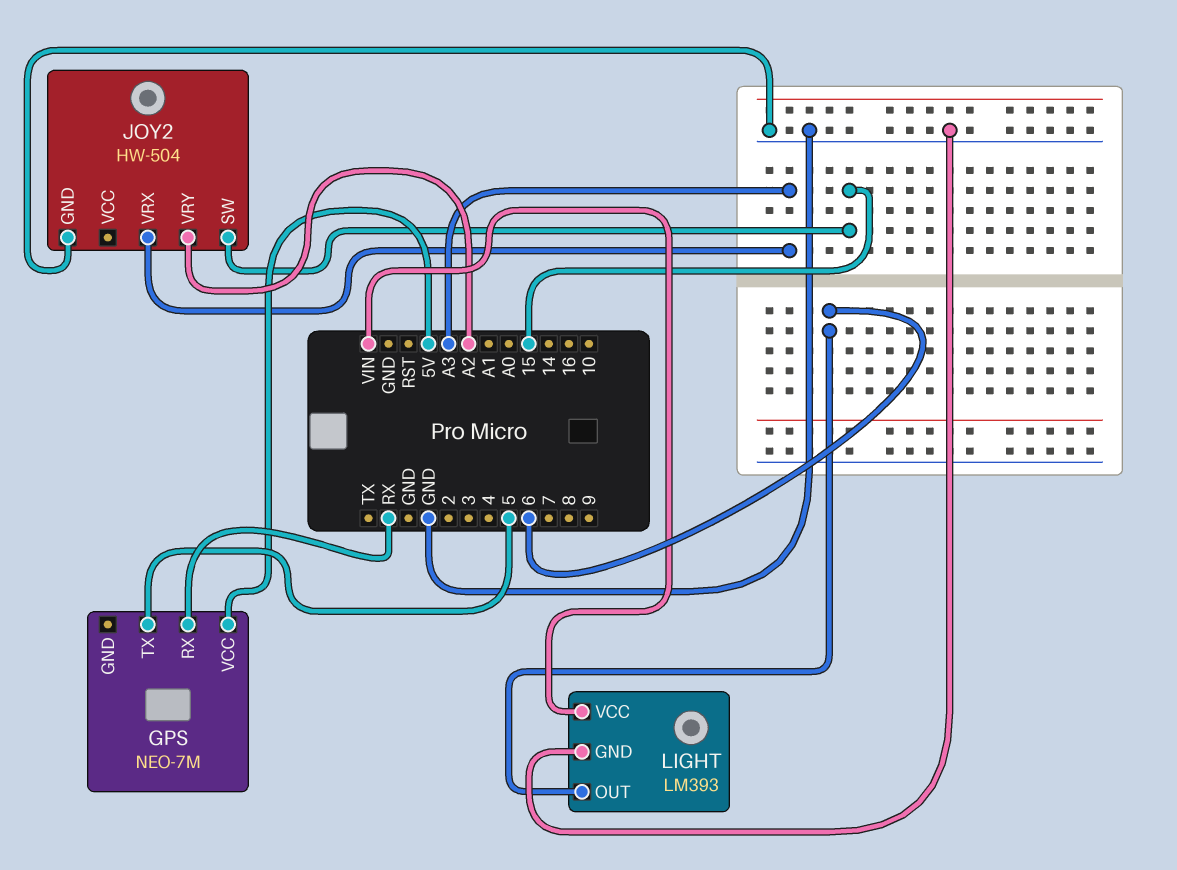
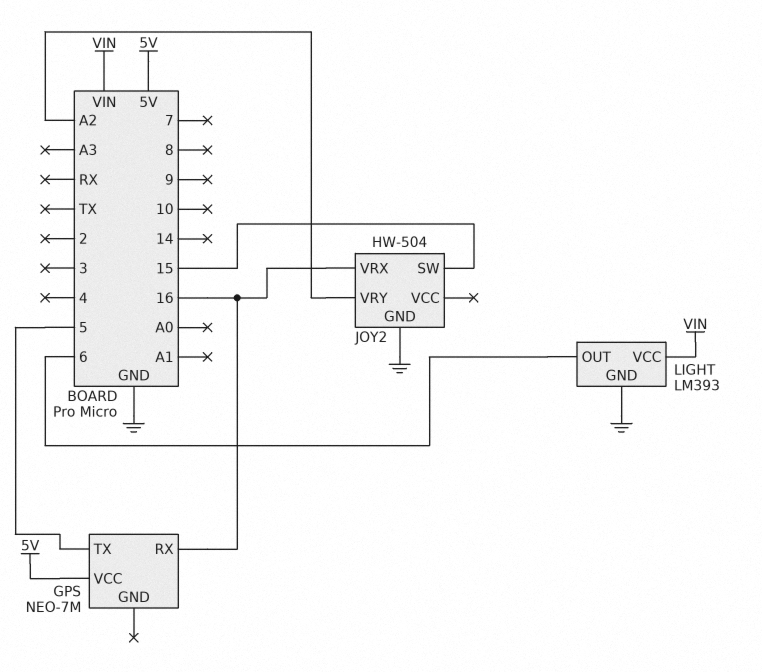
GPS pin RX: RX -> 16
JOY2 pin VRX: A3 -> 16

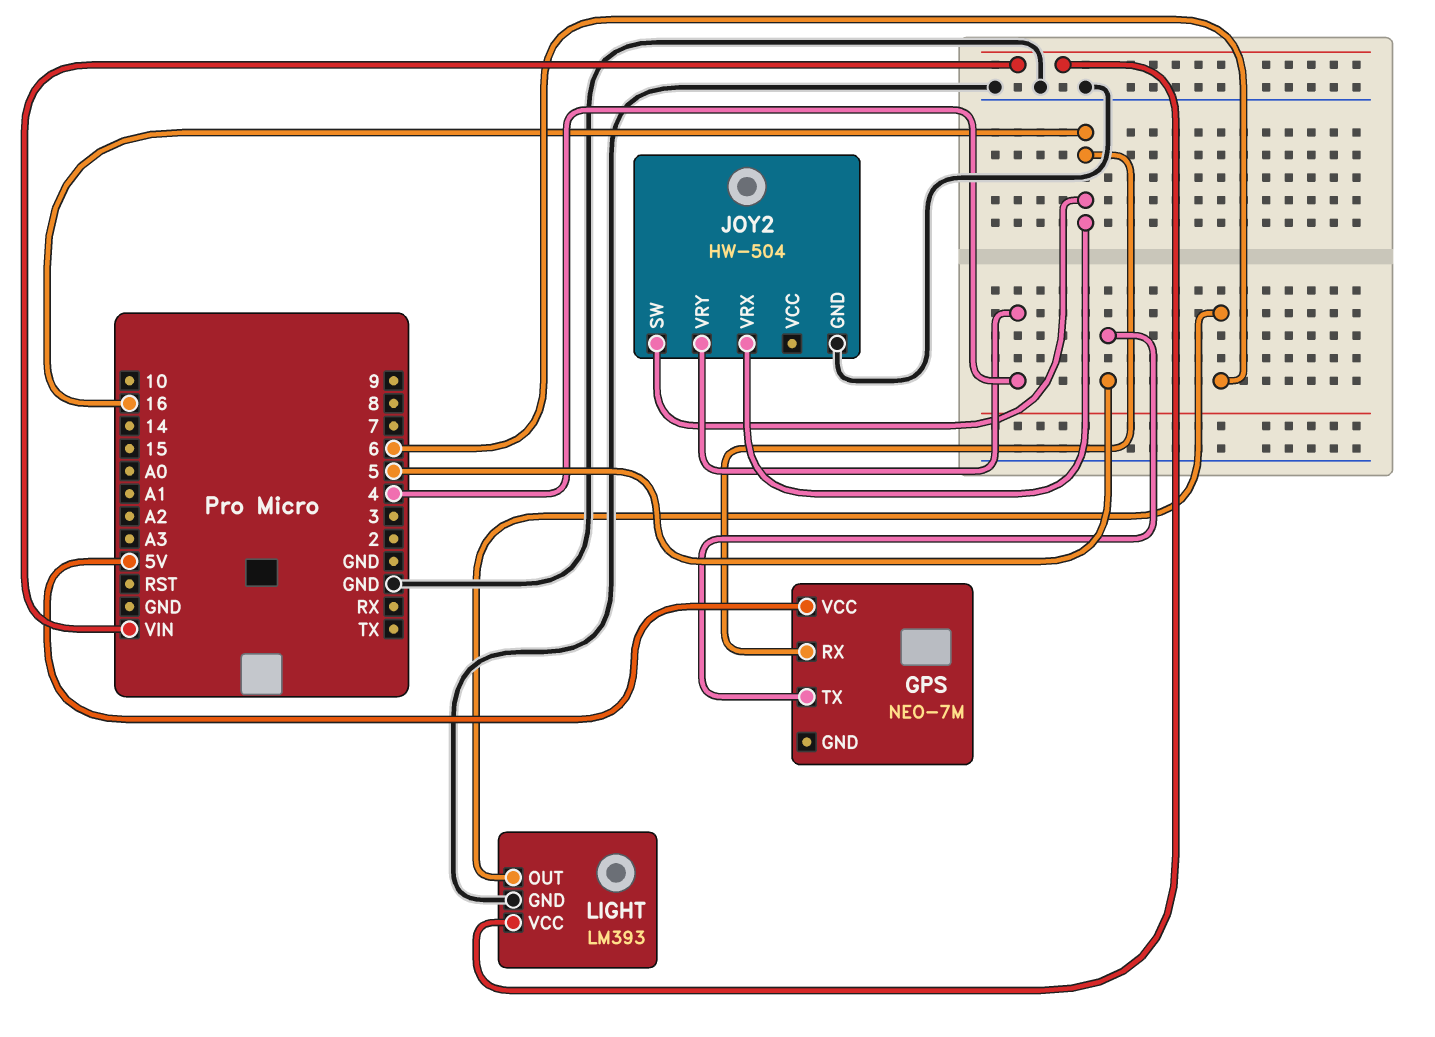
JOY2 pin SW: 15 -> 16
JOY2 pin VRY: A2 -> 4

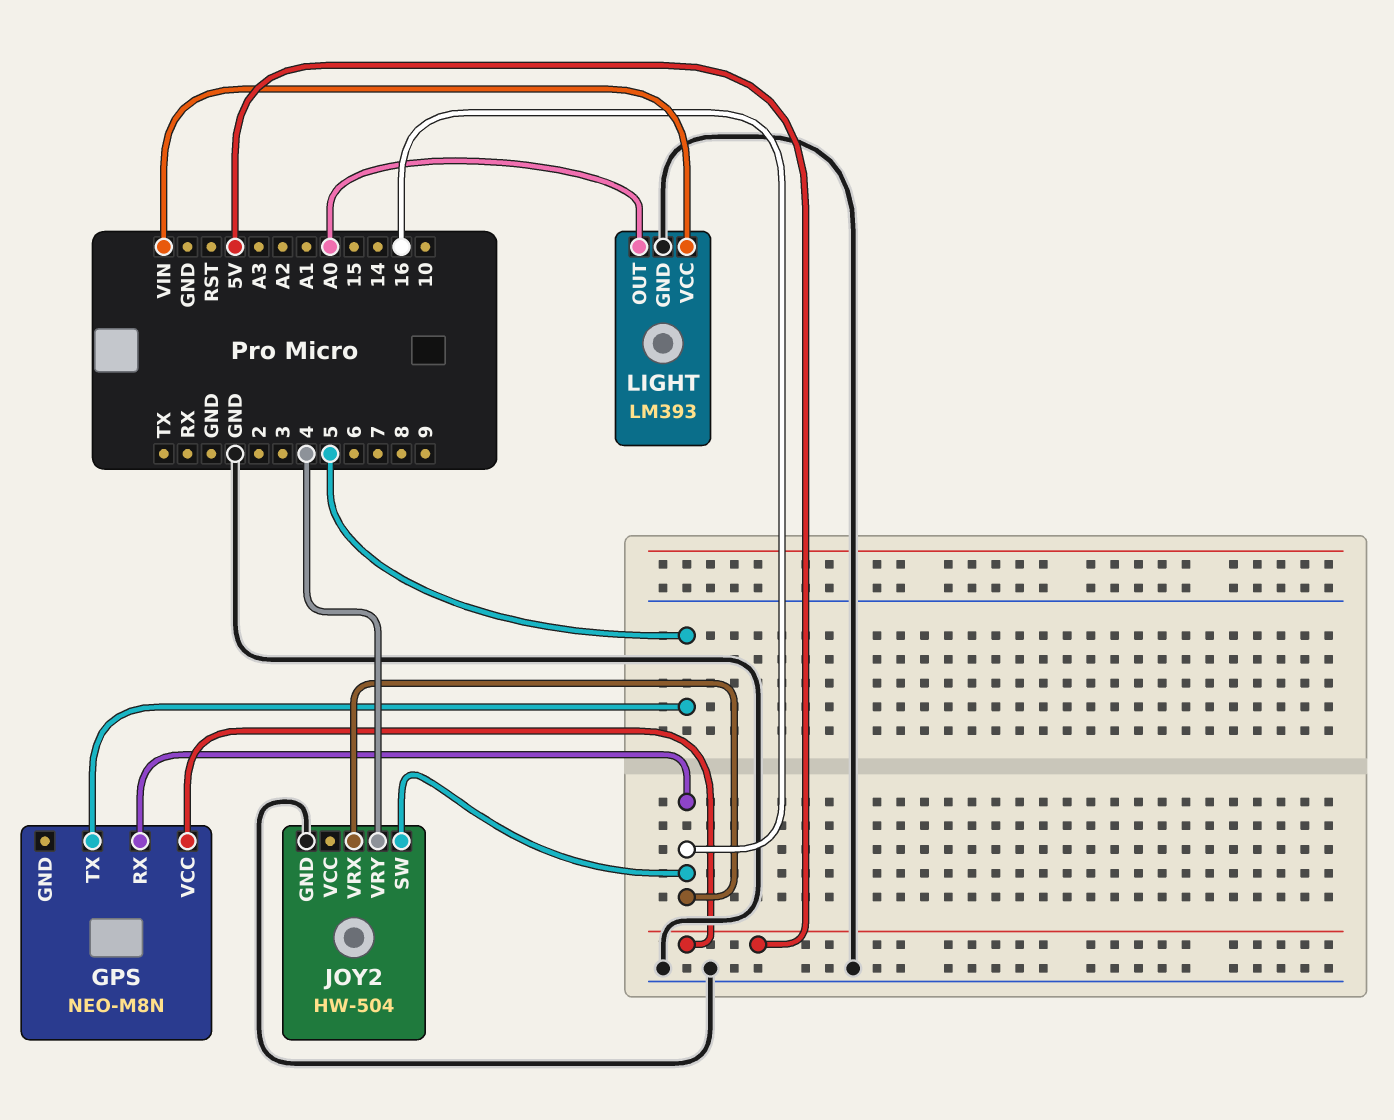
GPS: NEO-7M -> NEO-M8N
LIGHT pin OUT: 6 -> A0

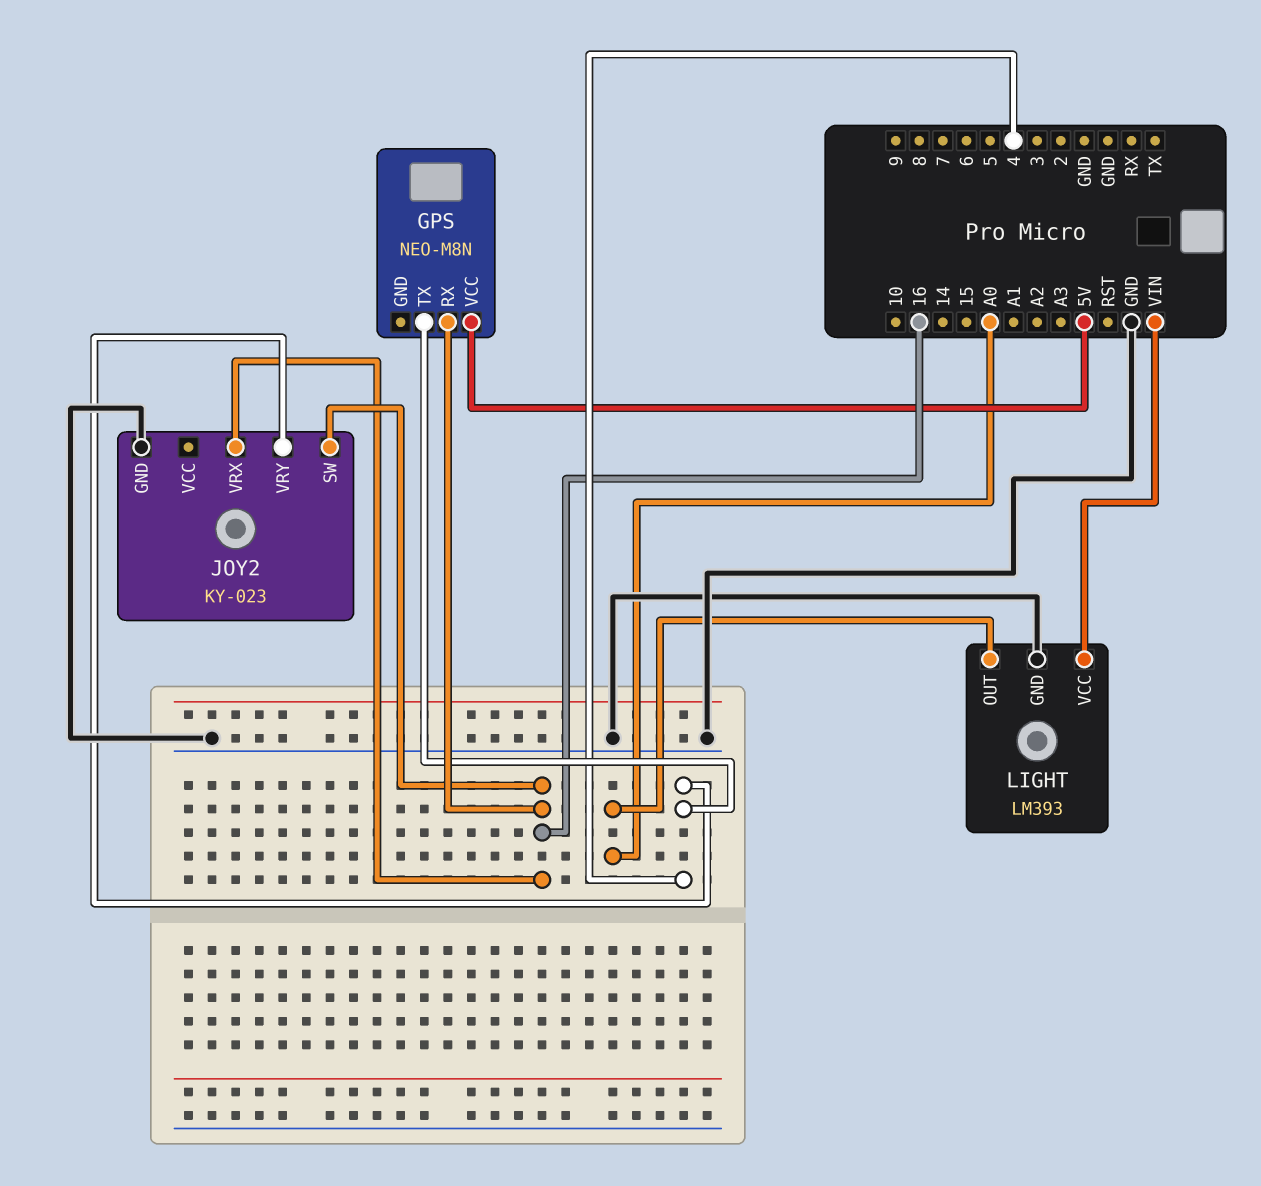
GPS pin TX: 5 -> 4
JOY2: HW-504 -> KY-023

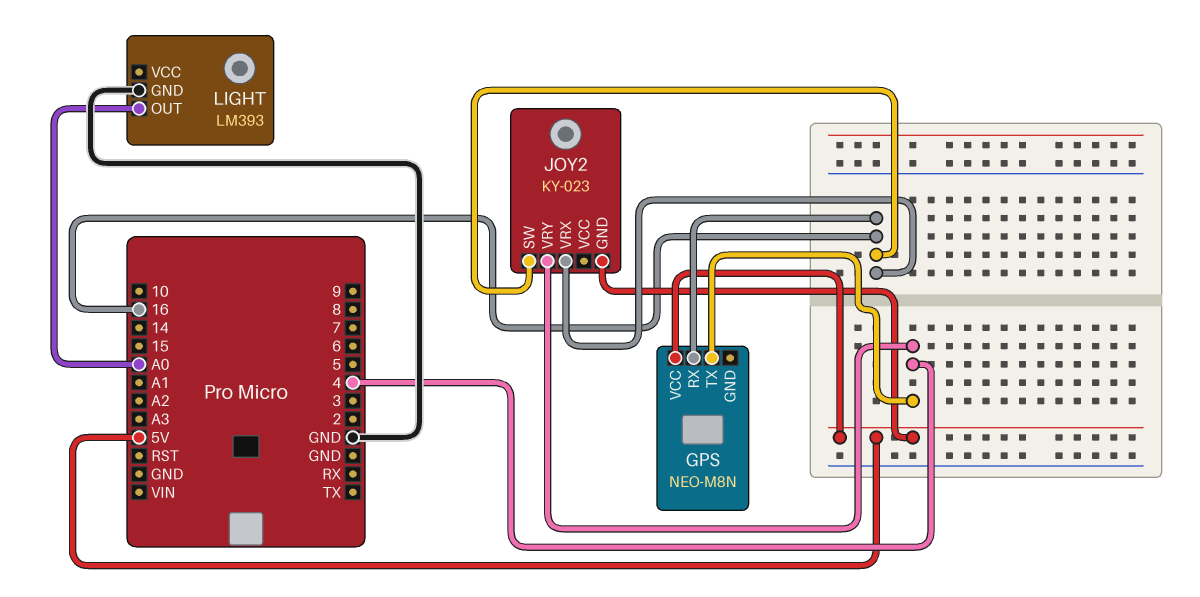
JOY2 pin GND: GND -> 5V
LIGHT pin VCC: VIN -> none

